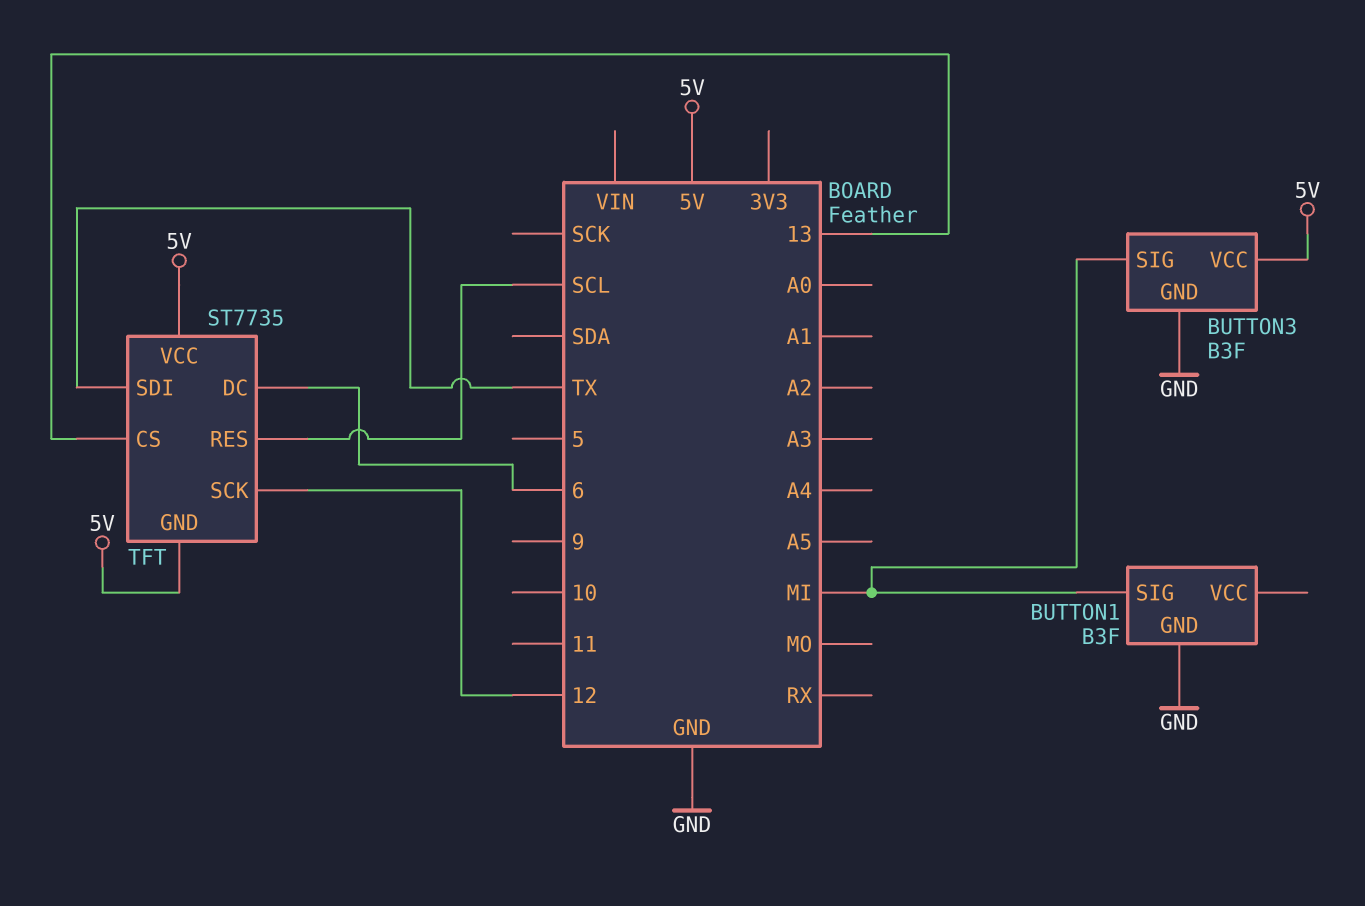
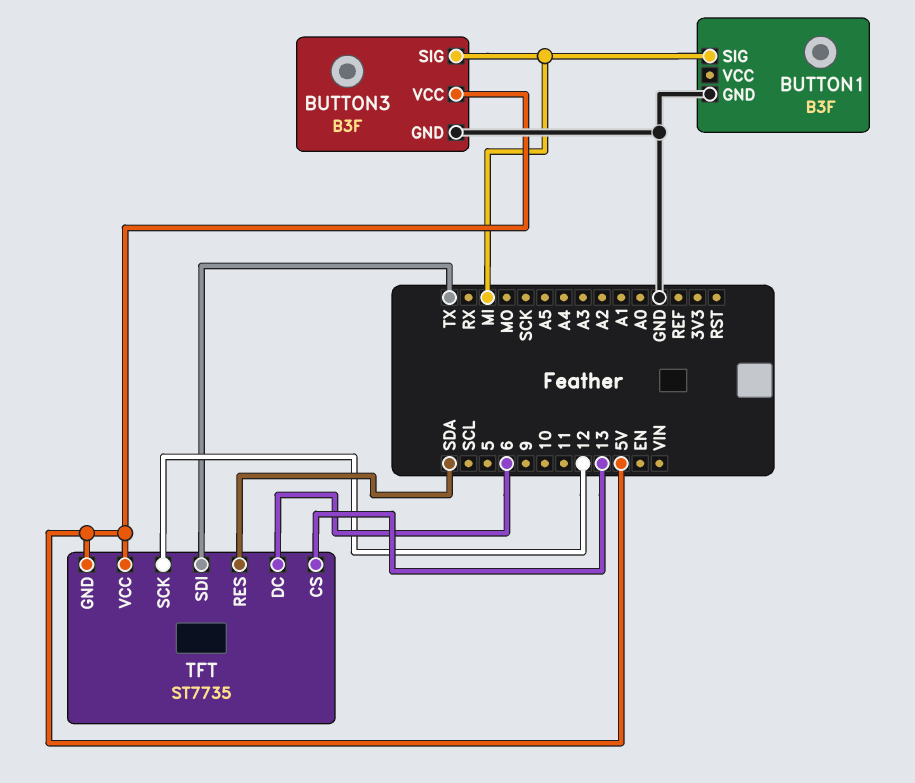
TFT pin RES: SCL -> SDA

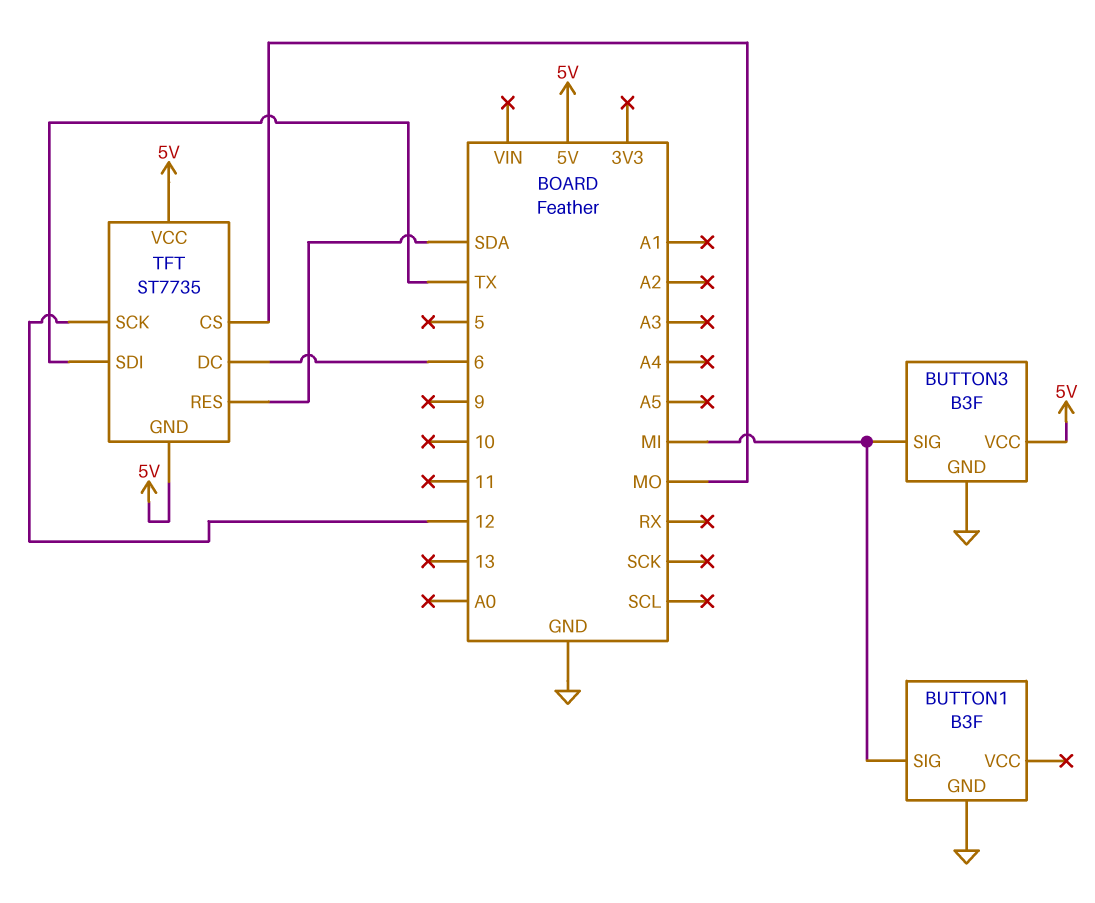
TFT pin CS: 13 -> MO

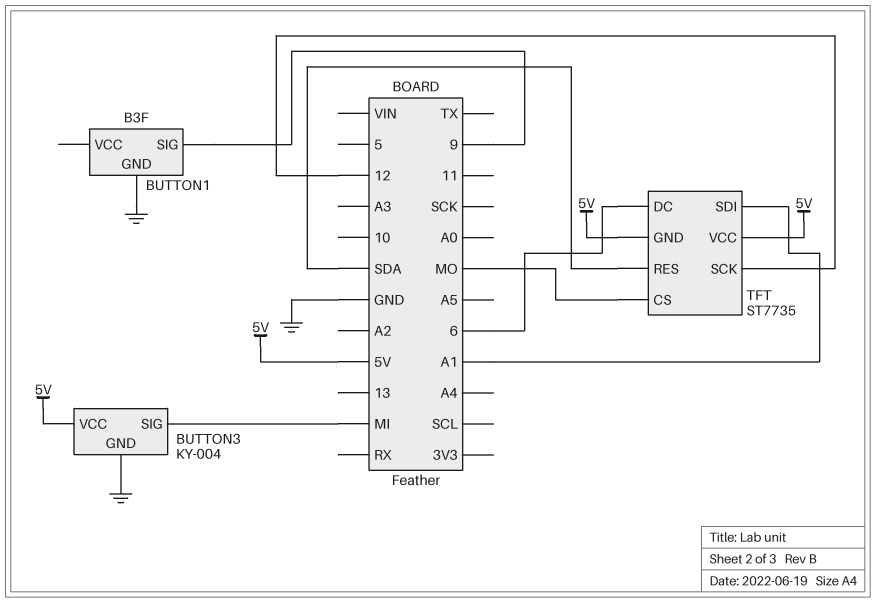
BUTTON1 pin SIG: MI -> 9
BUTTON3: B3F -> KY-004
TFT pin SDI: TX -> A1

